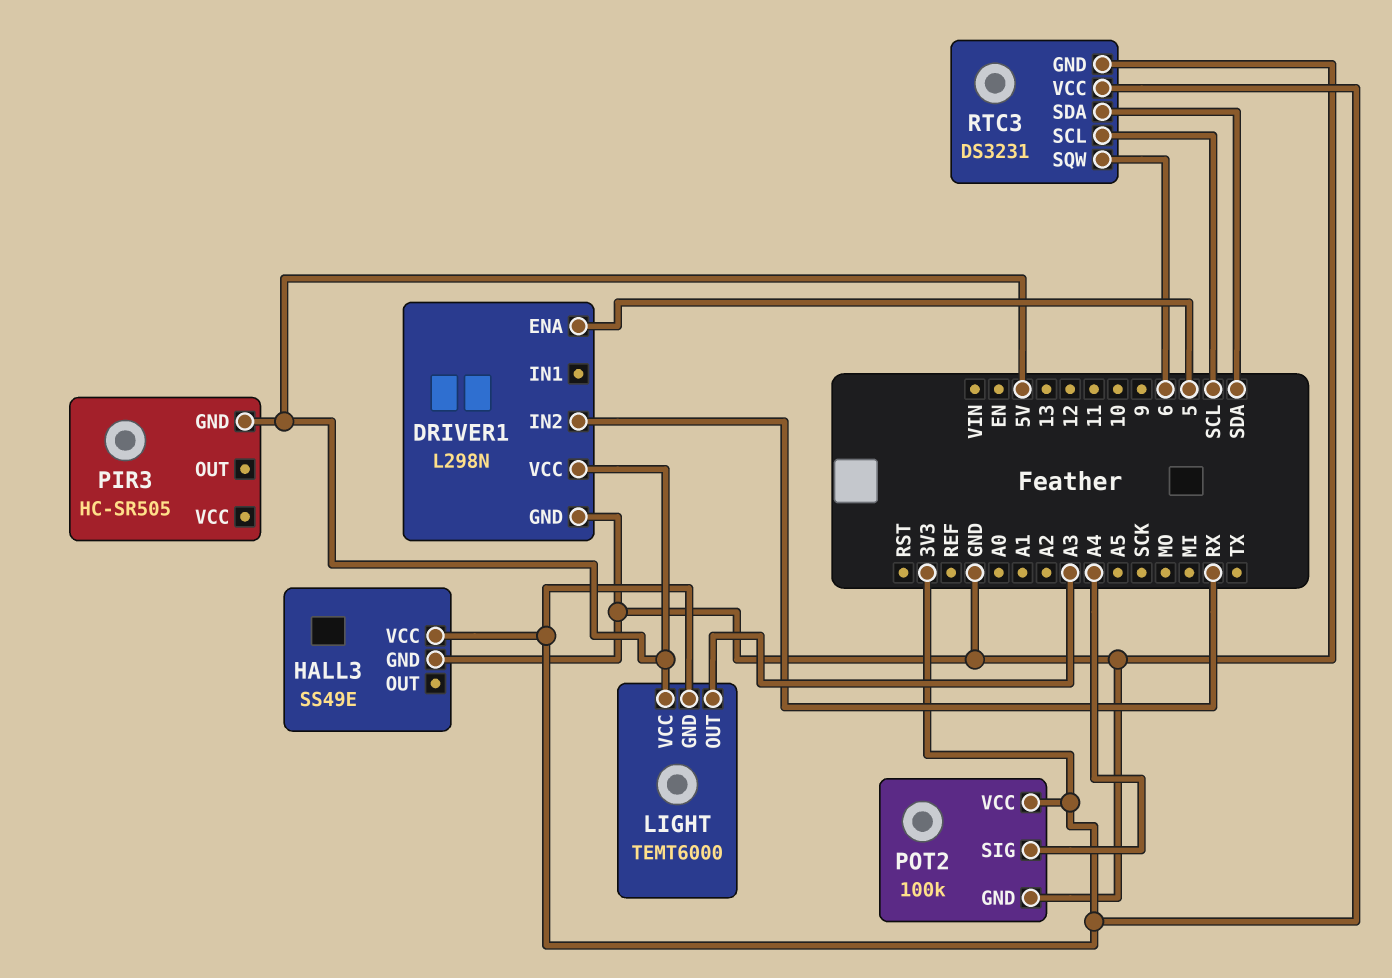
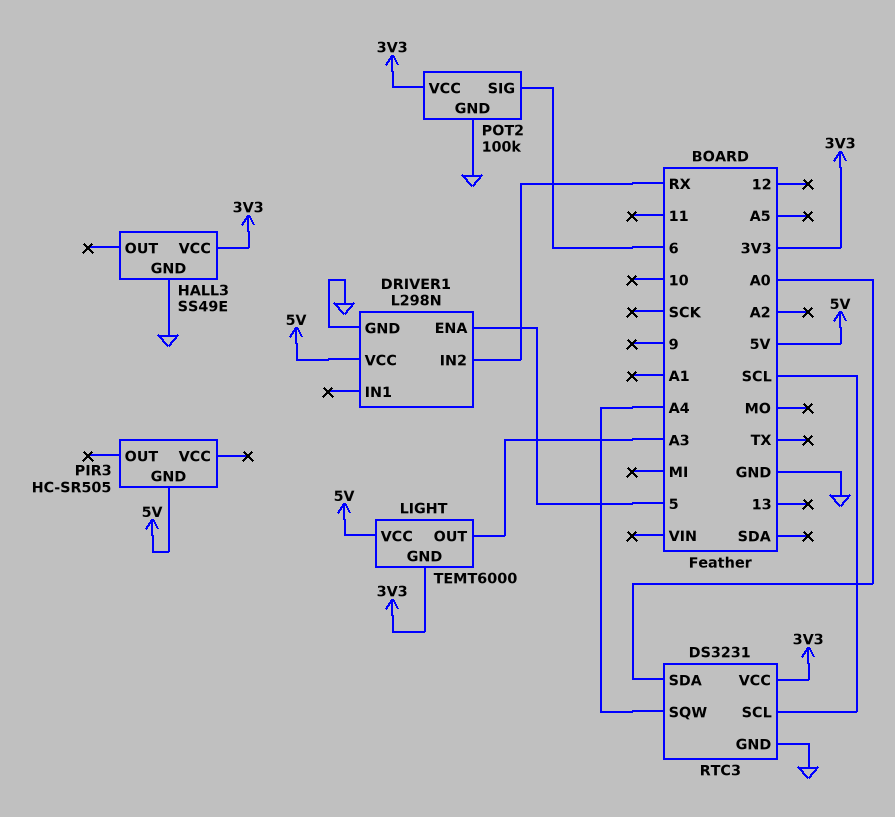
POT2 pin SIG: A4 -> 6
RTC3 pin SDA: SDA -> A0
RTC3 pin SQW: 6 -> A4

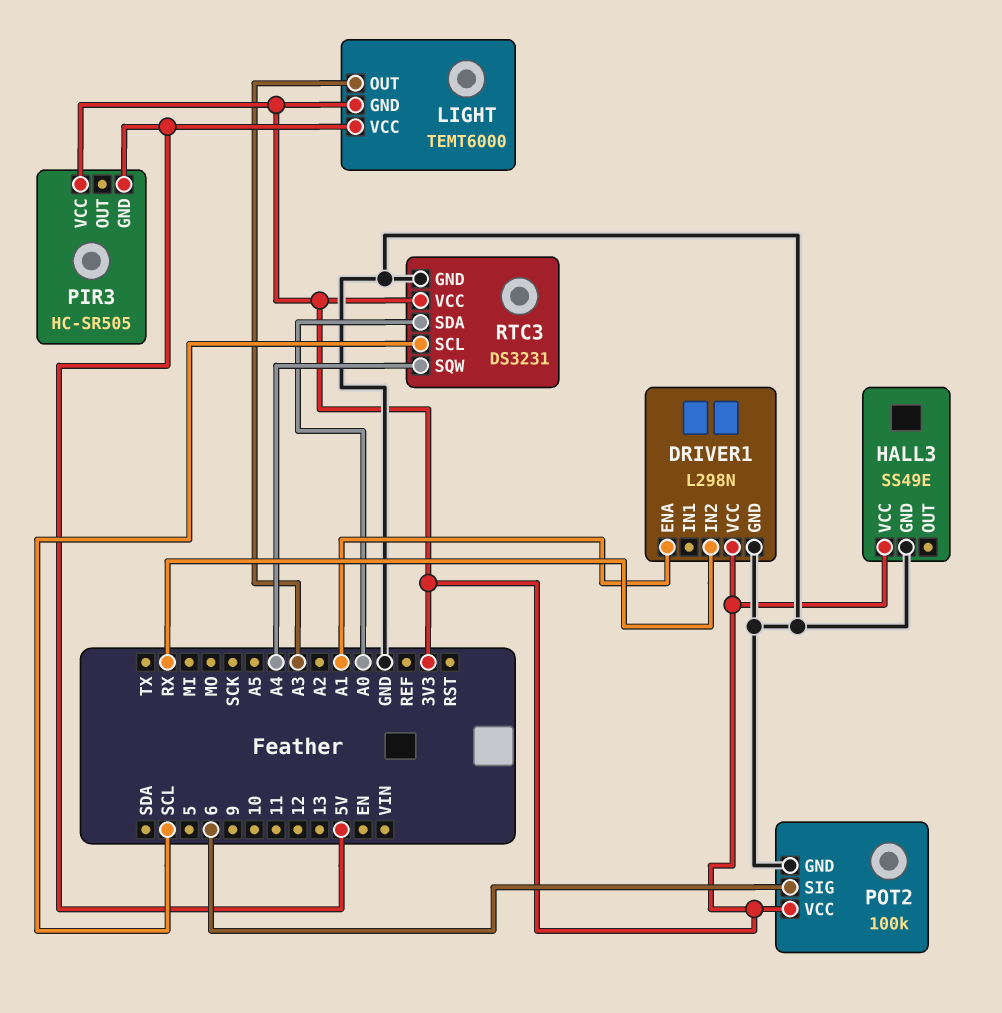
DRIVER1 pin ENA: 5 -> A1
DRIVER1 pin VCC: 5V -> 3V3
PIR3 pin VCC: none -> 3V3

